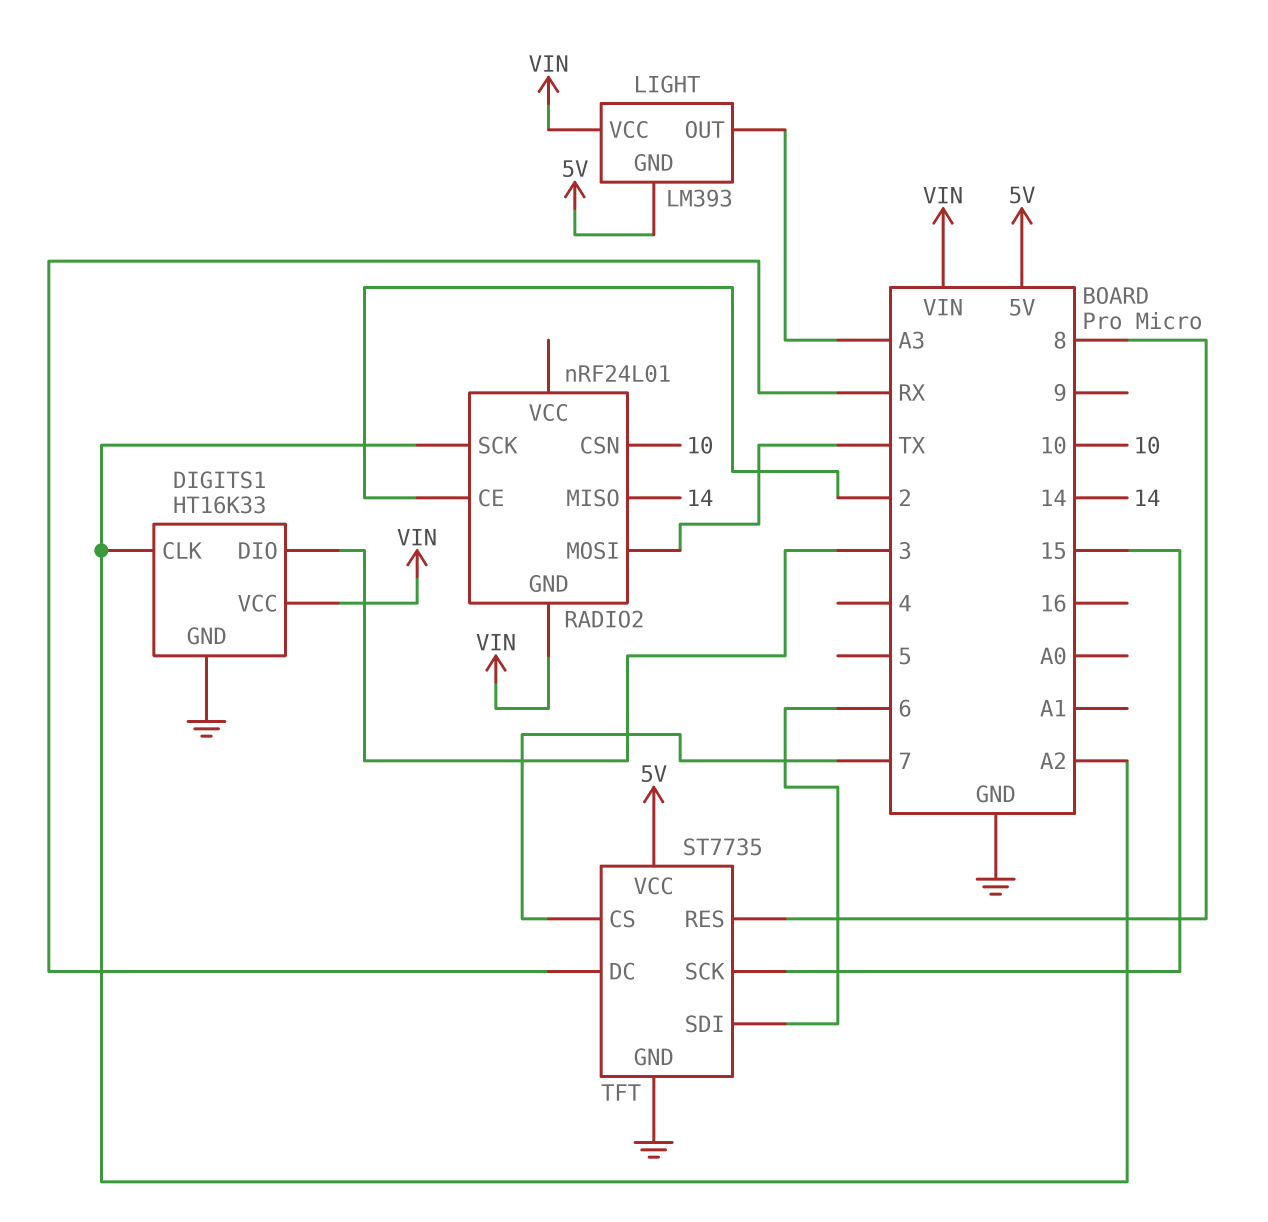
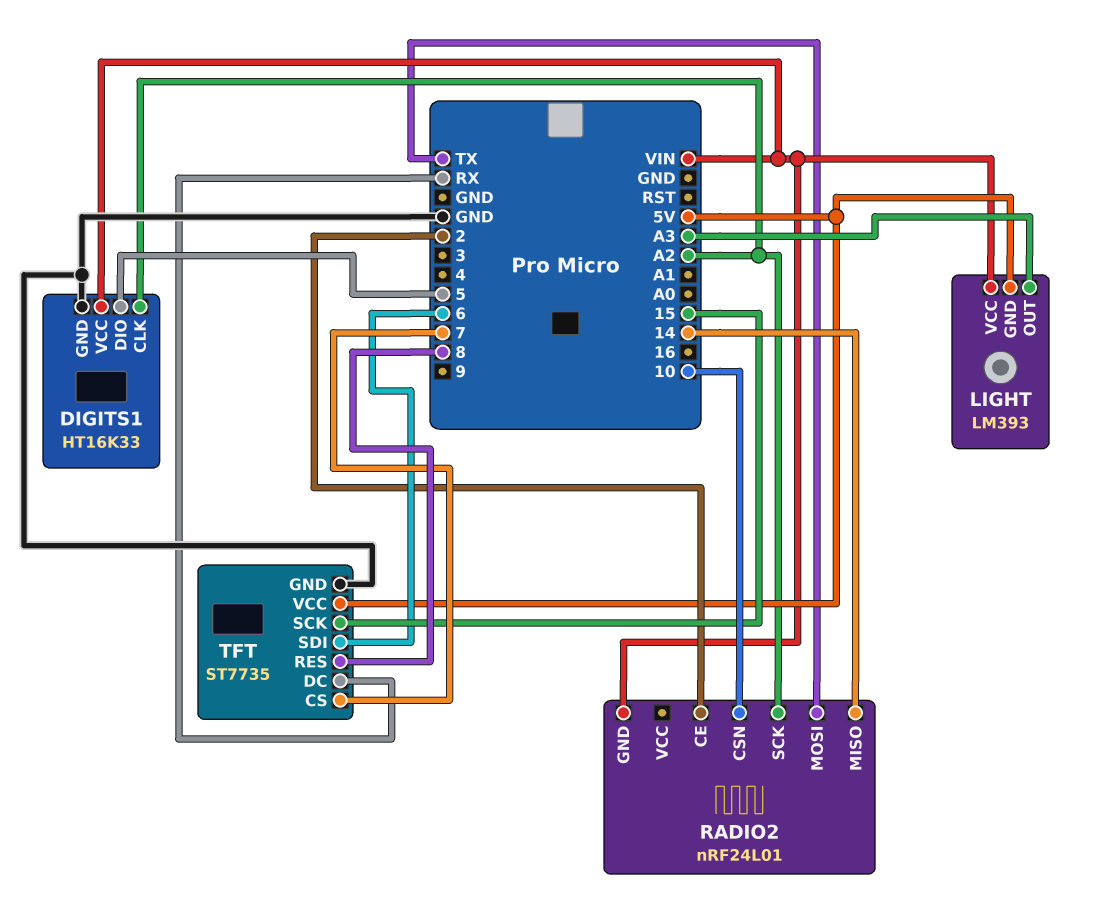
DIGITS1 pin DIO: 3 -> 5

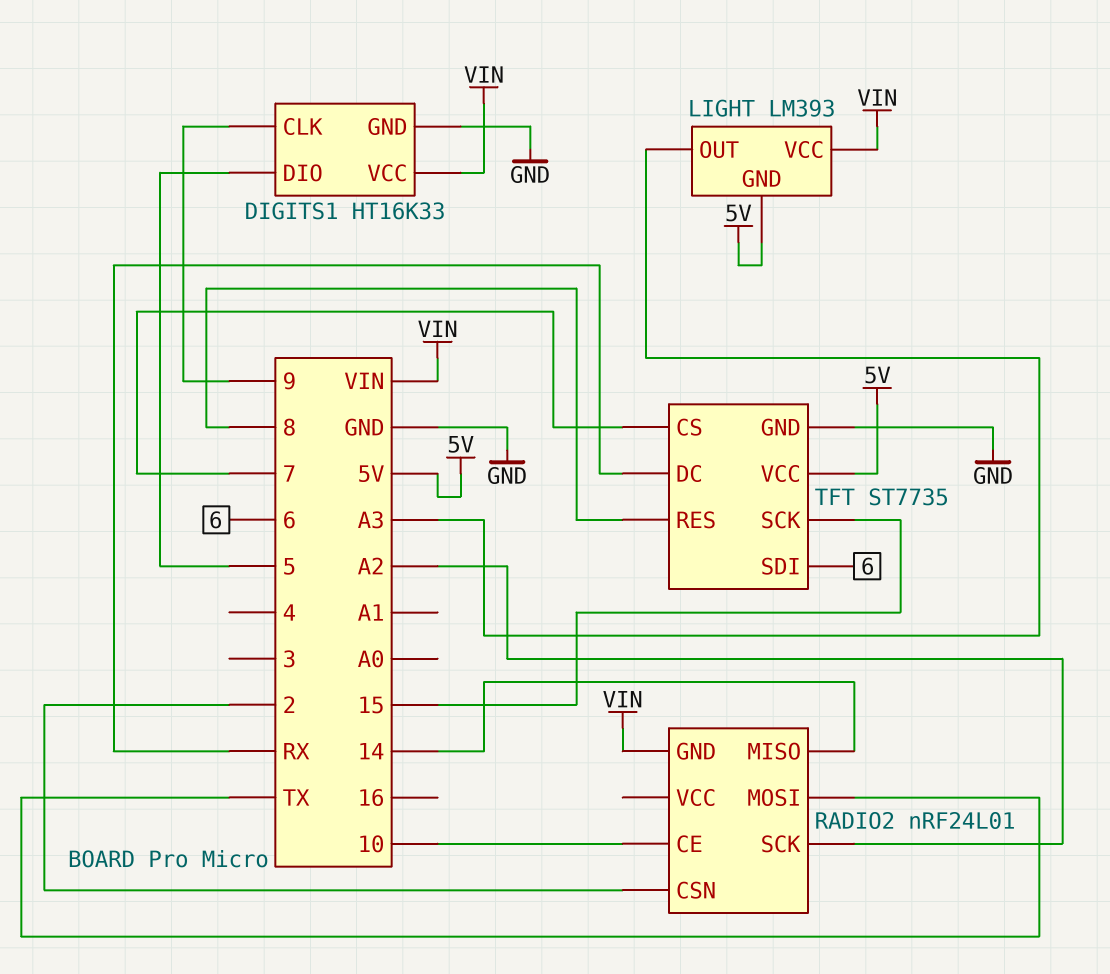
DIGITS1 pin CLK: A2 -> 9
RADIO2 pin CE: 2 -> 10
RADIO2 pin CSN: 10 -> 2

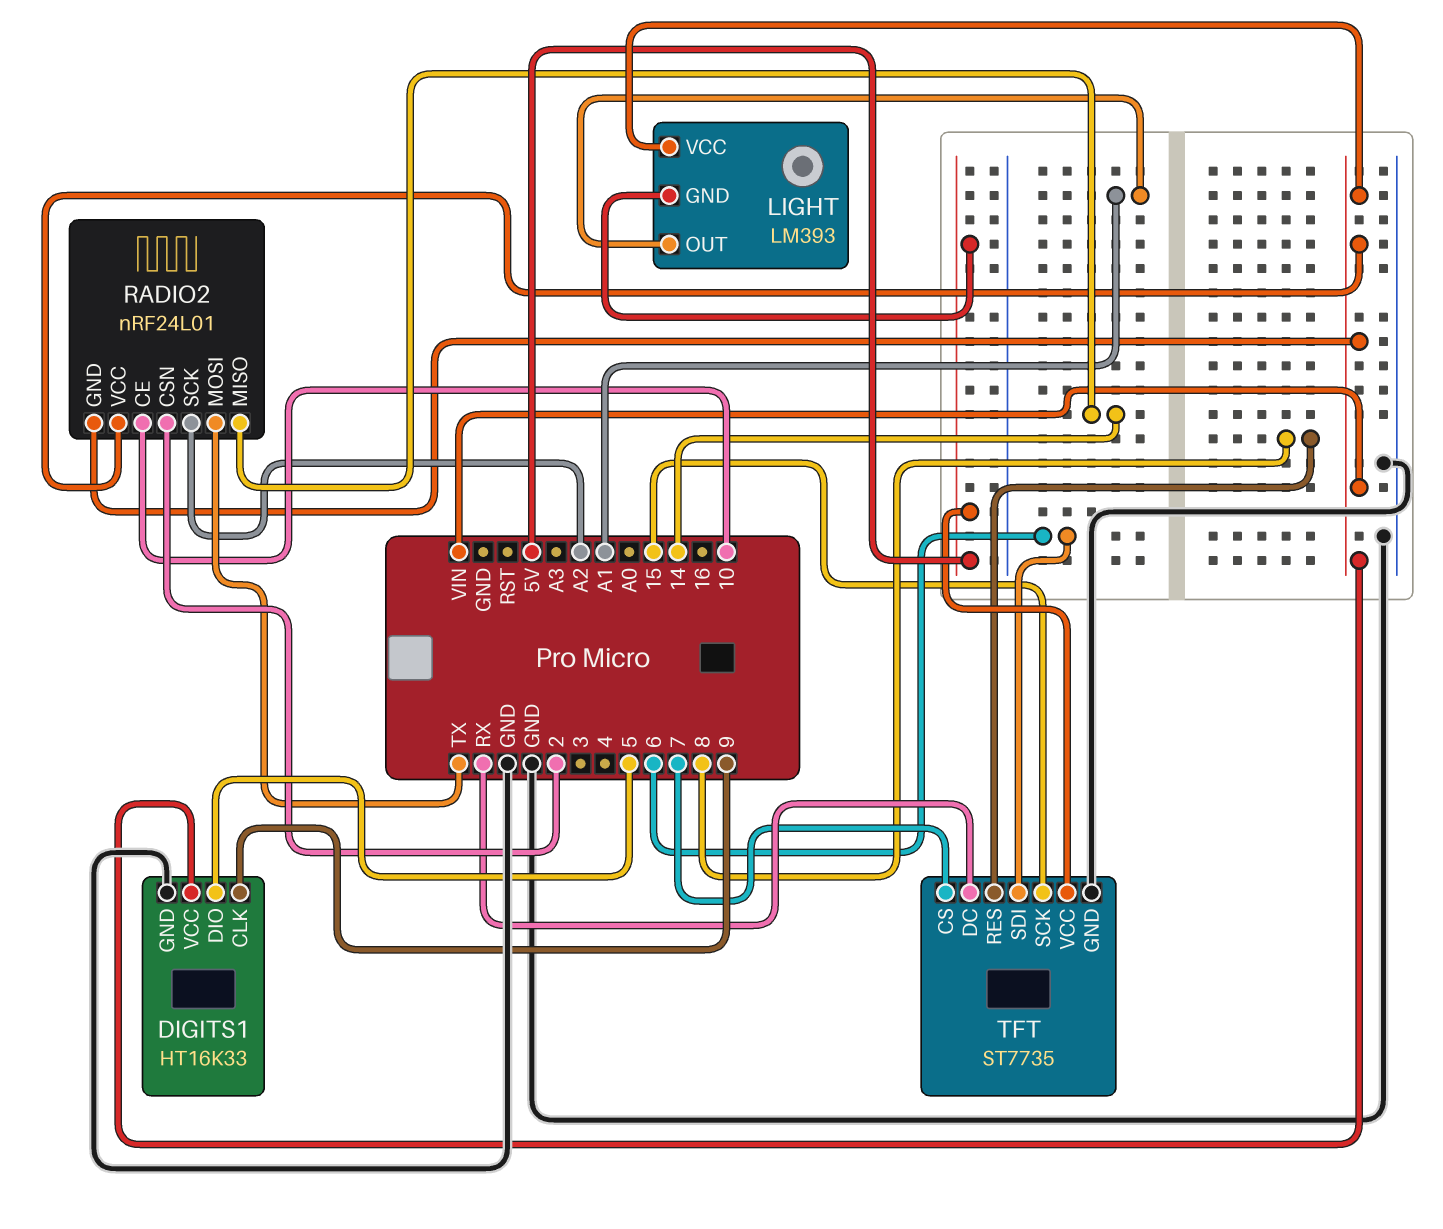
LIGHT pin OUT: A3 -> A1
RADIO2 pin VCC: none -> VIN

